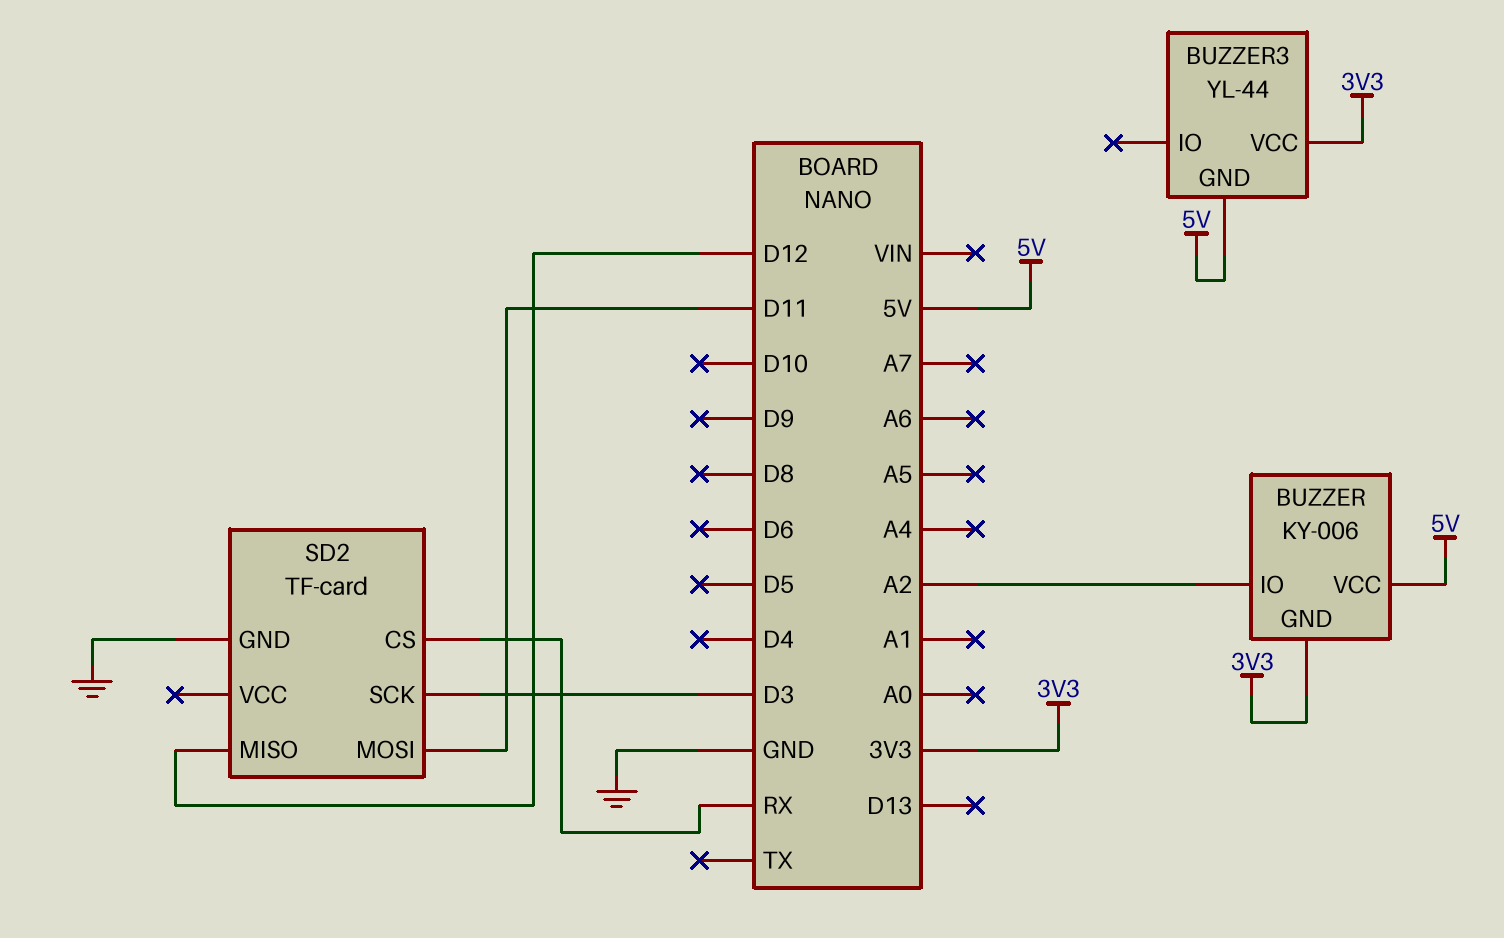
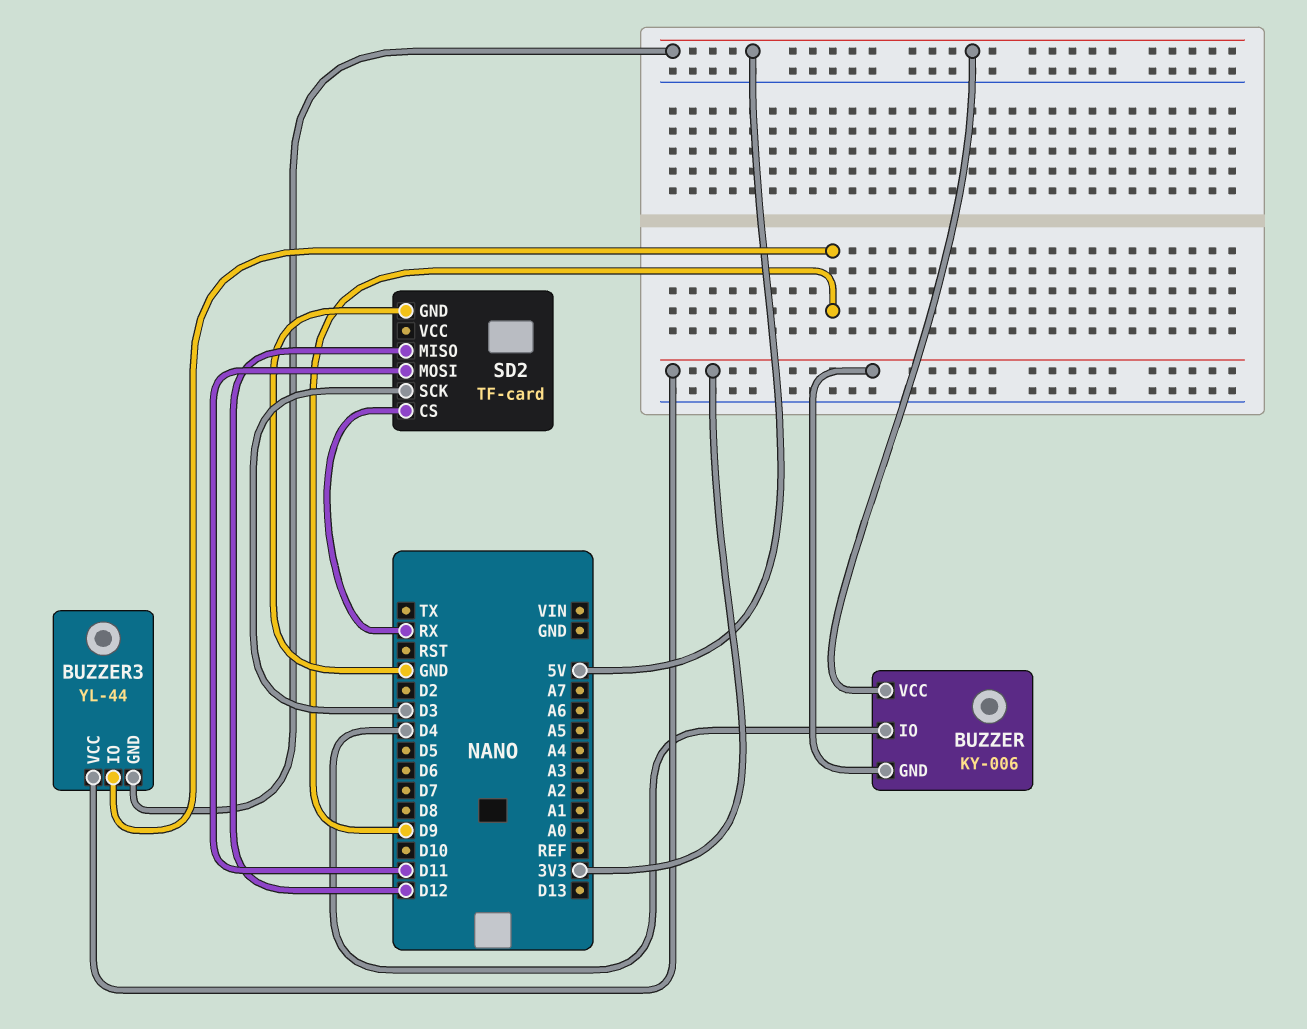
BUZZER pin IO: A2 -> D4
BUZZER3 pin IO: none -> D9

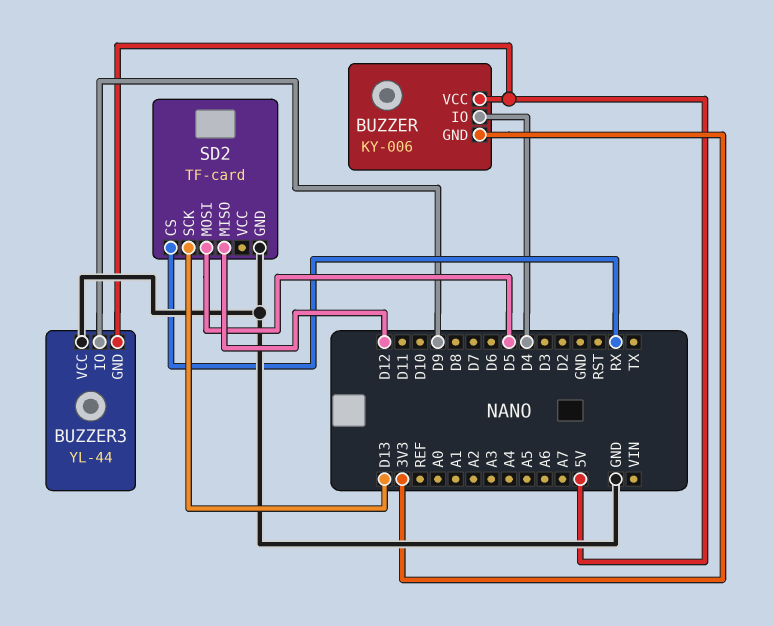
BUZZER3 pin VCC: 3V3 -> GND
SD2 pin MOSI: D11 -> D5
SD2 pin SCK: D3 -> D13

